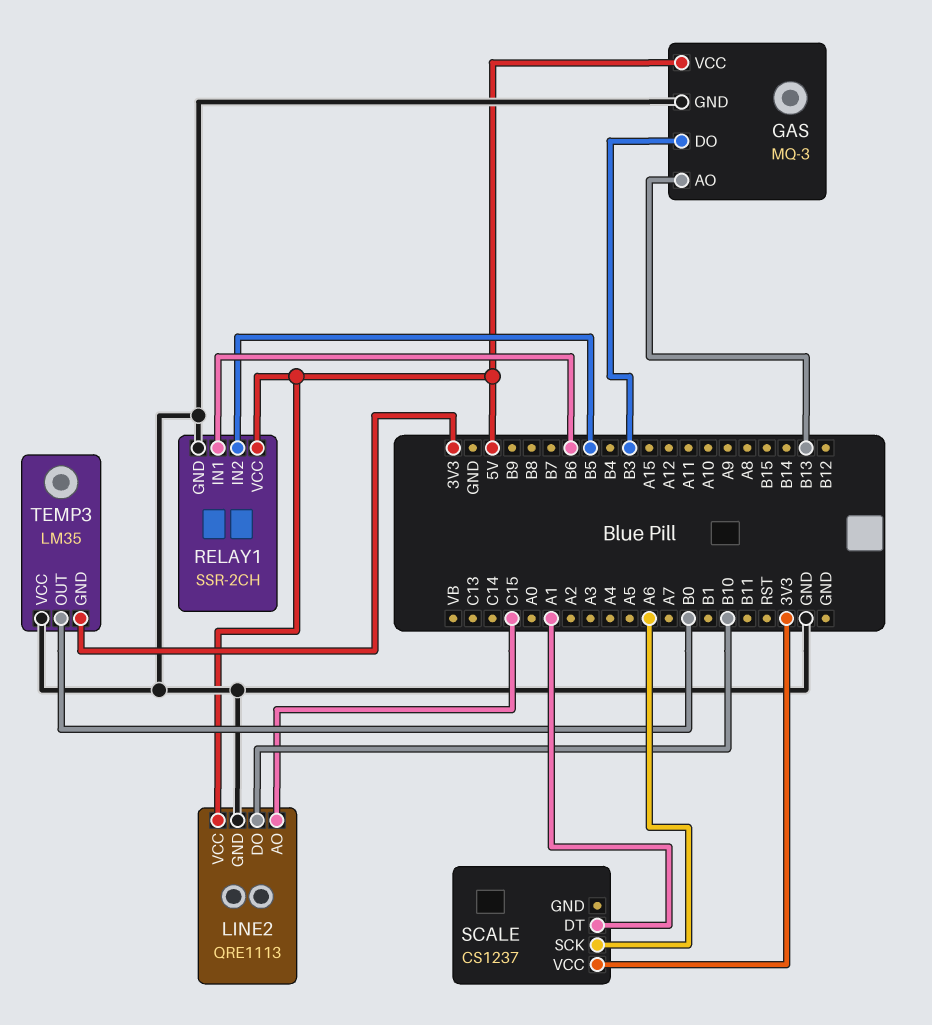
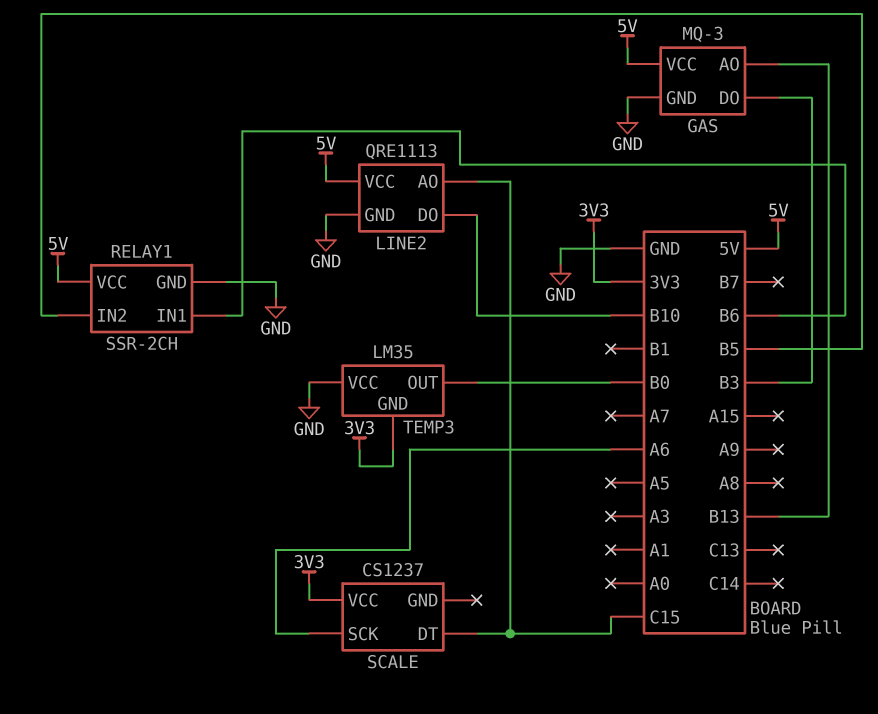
SCALE pin DT: A1 -> C15

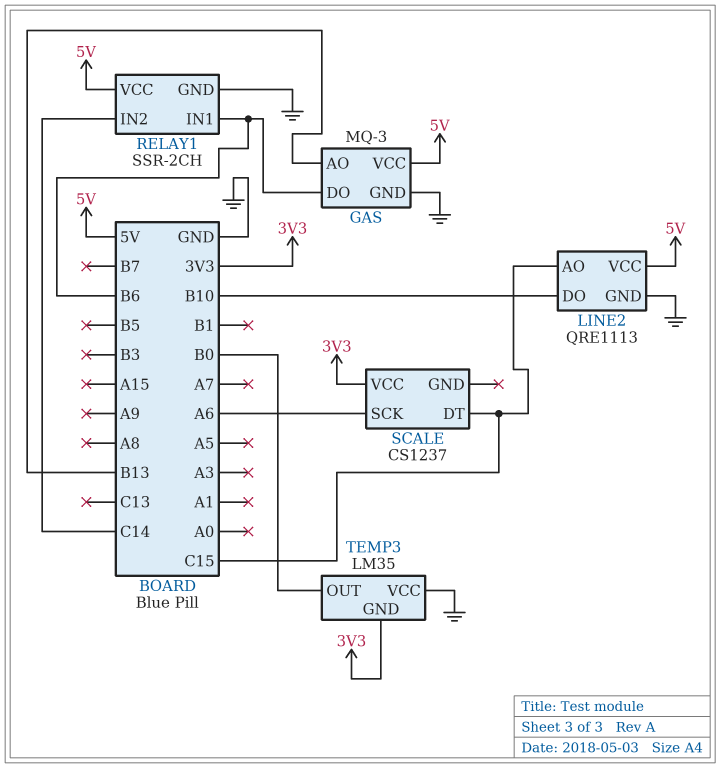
GAS pin DO: B3 -> B6
RELAY1 pin IN2: B5 -> C14

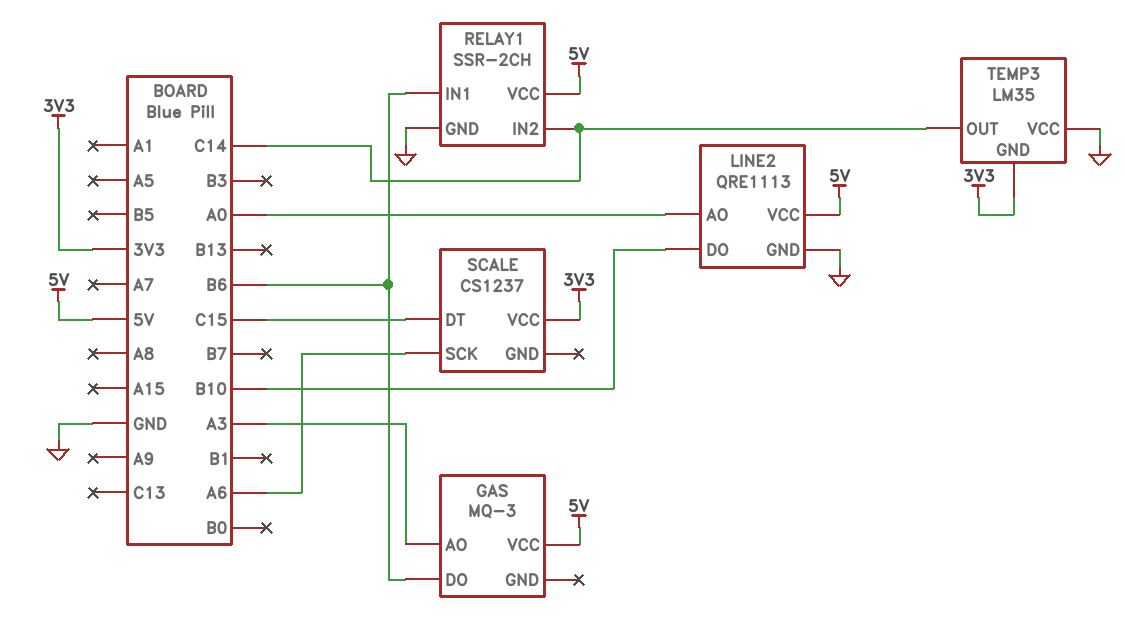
GAS pin AO: B13 -> A3
GAS pin GND: GND -> none
LINE2 pin AO: C15 -> A0
TEMP3 pin OUT: B0 -> C14

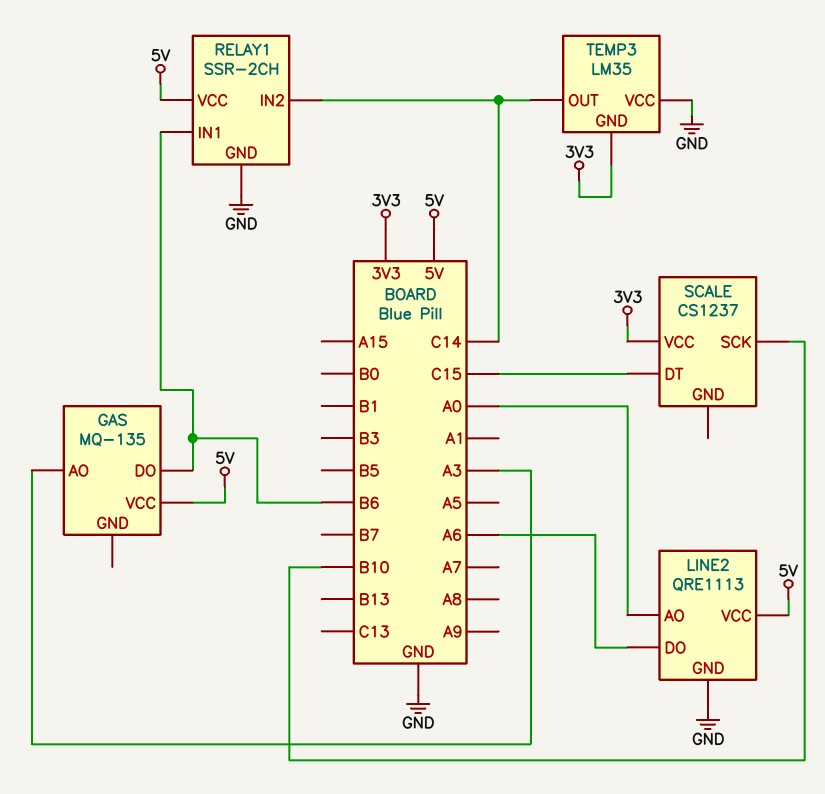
GAS: MQ-3 -> MQ-135
LINE2 pin DO: B10 -> A6
SCALE pin SCK: A6 -> B10

